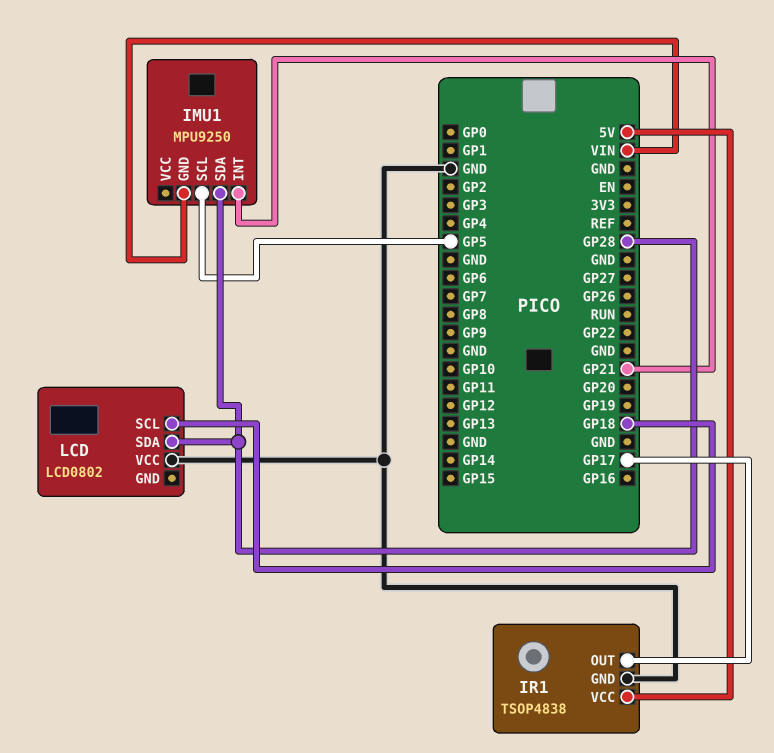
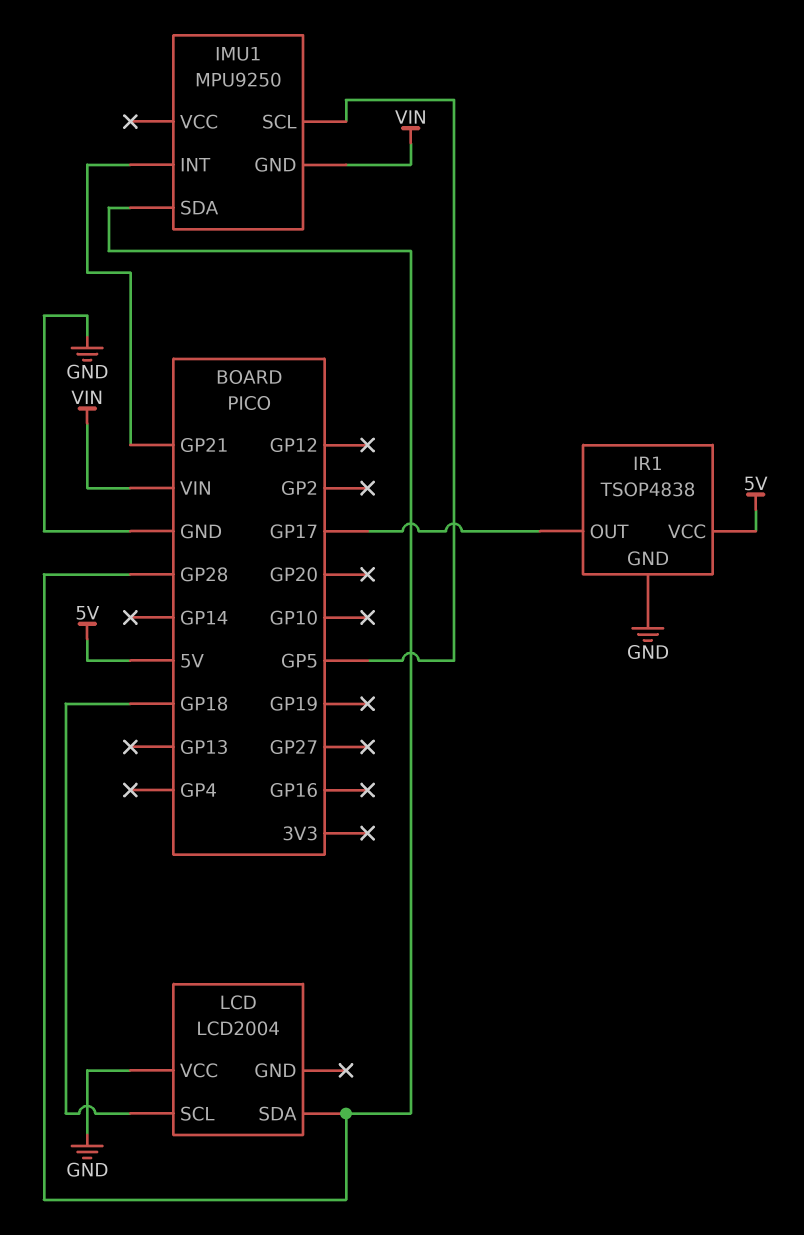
LCD: LCD0802 -> LCD2004

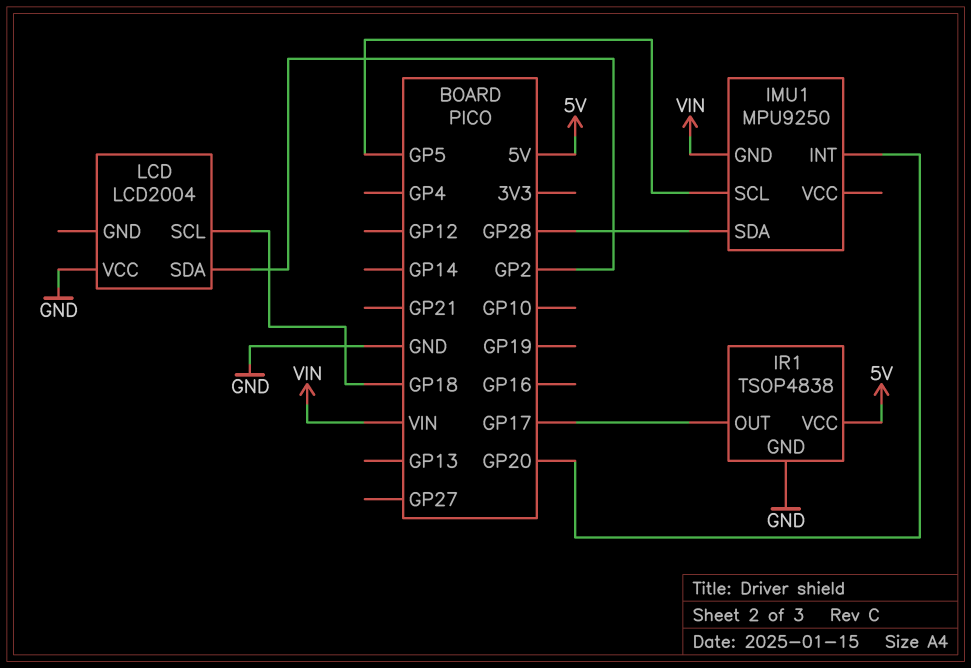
IMU1 pin INT: GP21 -> GP20
LCD pin SDA: GP28 -> GP2

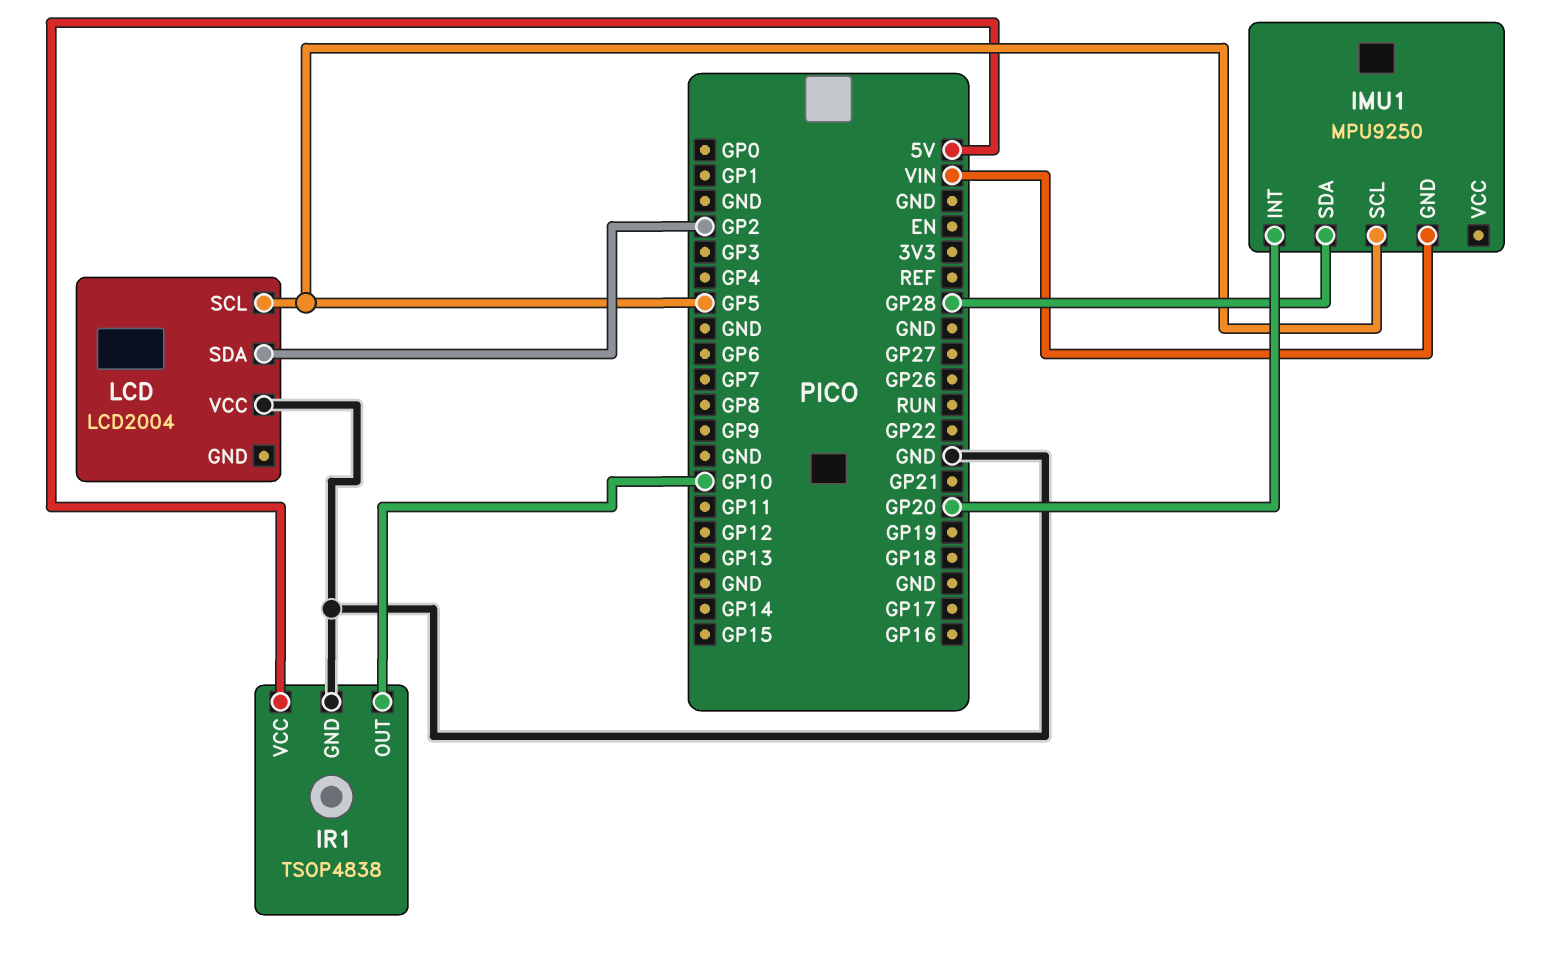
IR1 pin OUT: GP17 -> GP10
LCD pin SCL: GP18 -> GP5

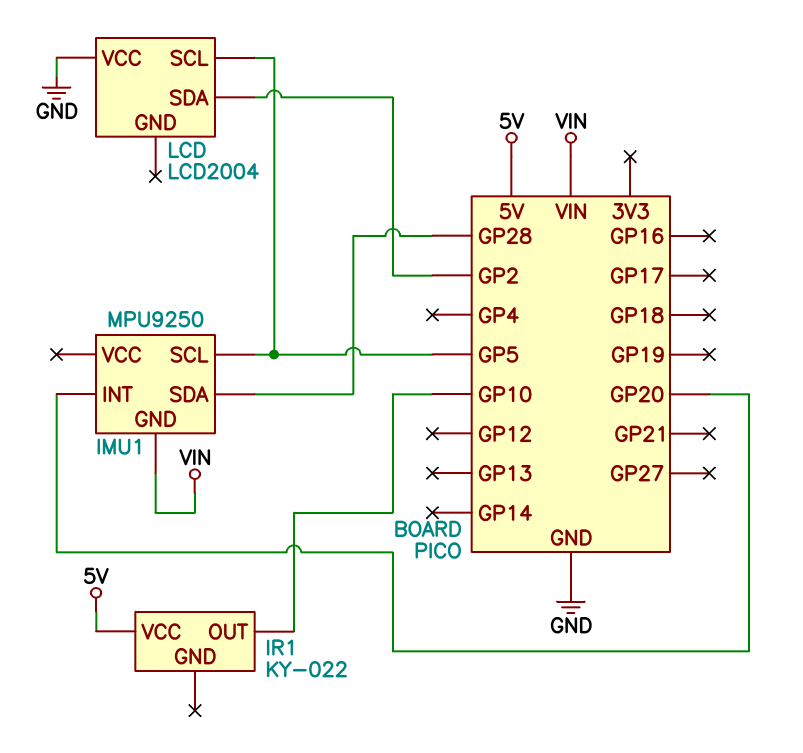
IR1: TSOP4838 -> KY-022
IR1 pin GND: GND -> none

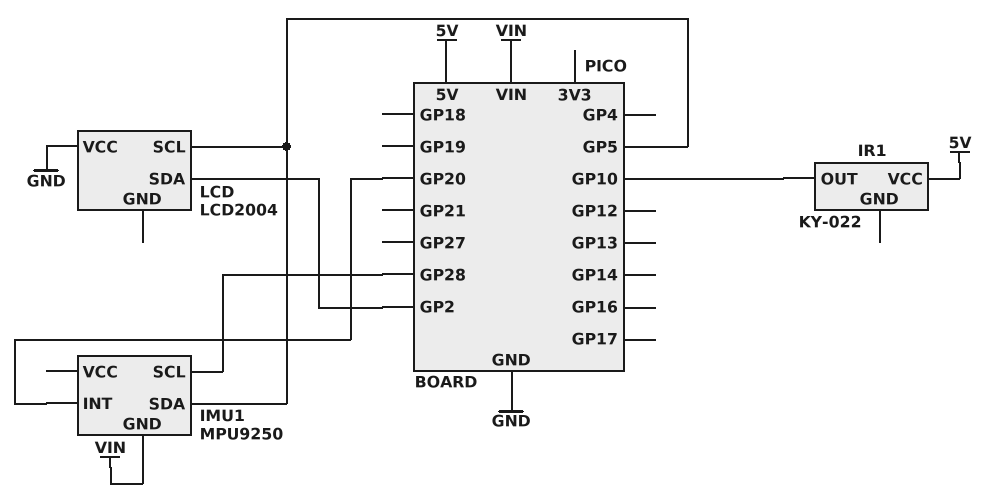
IMU1 pin SCL: GP5 -> GP28
IMU1 pin SDA: GP28 -> GP5

